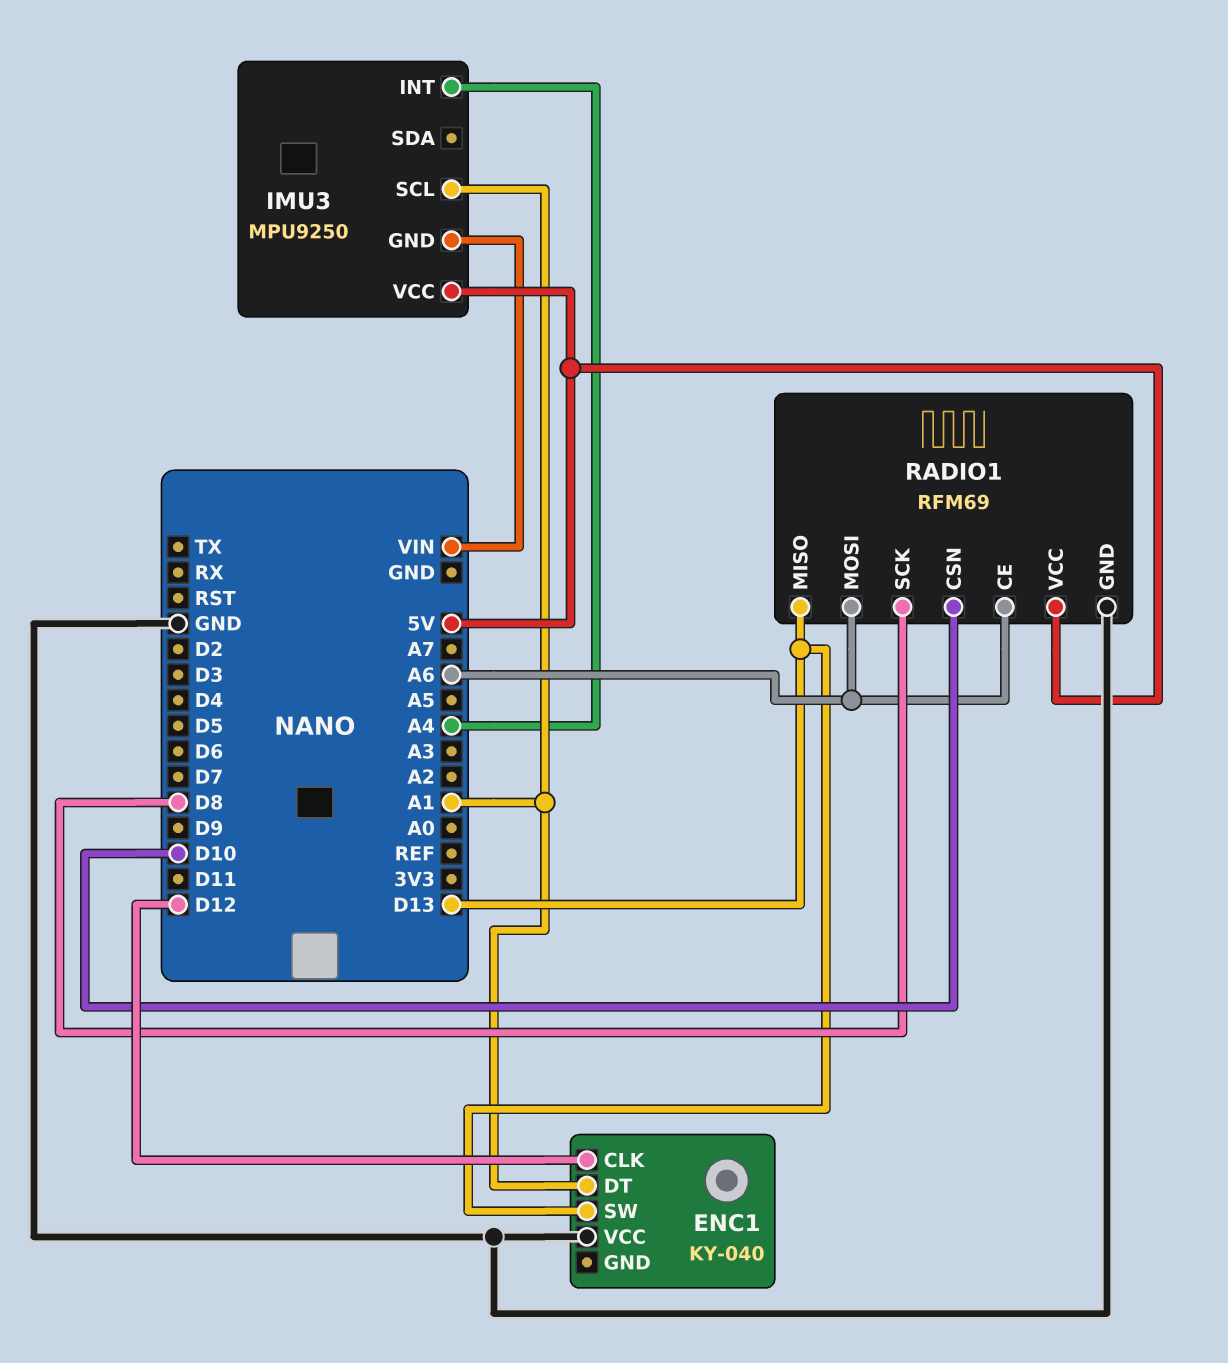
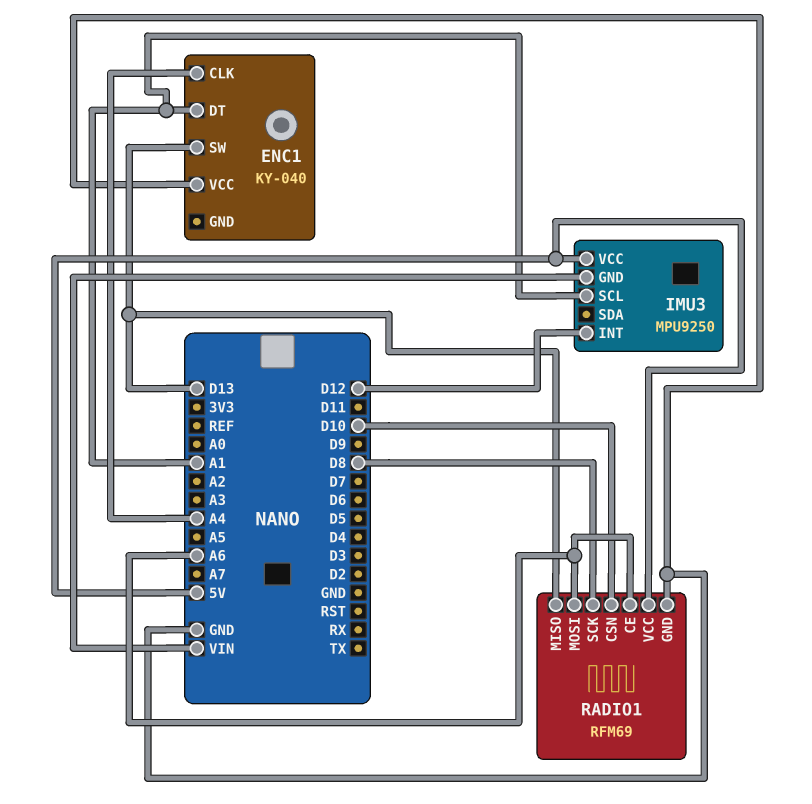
ENC1 pin CLK: D12 -> A4
IMU3 pin INT: A4 -> D12

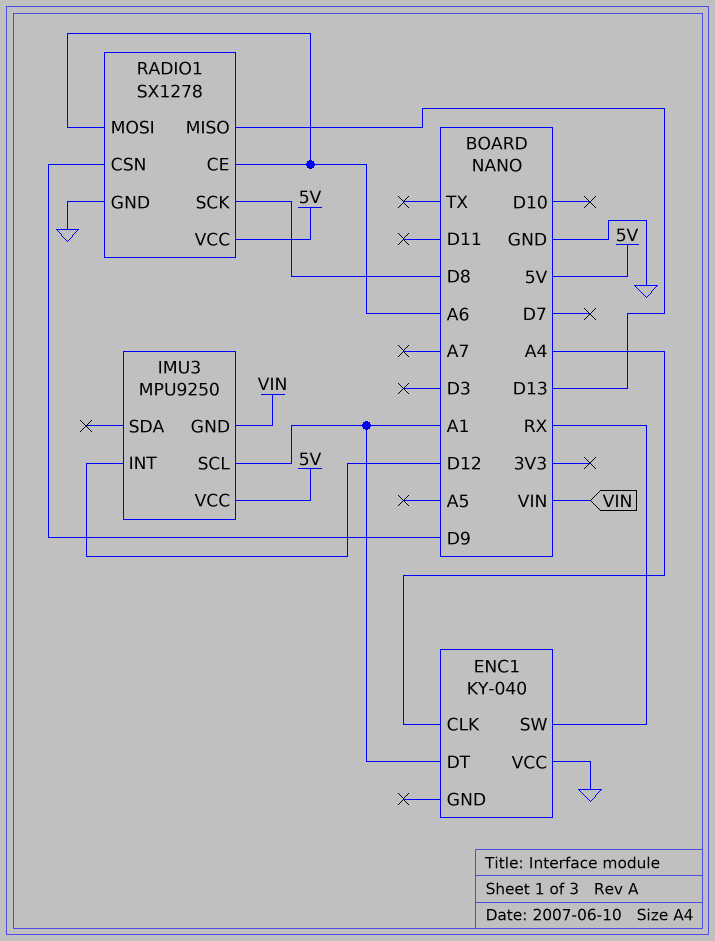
ENC1 pin SW: D13 -> RX
RADIO1: RFM69 -> SX1278
RADIO1 pin CSN: D10 -> D9

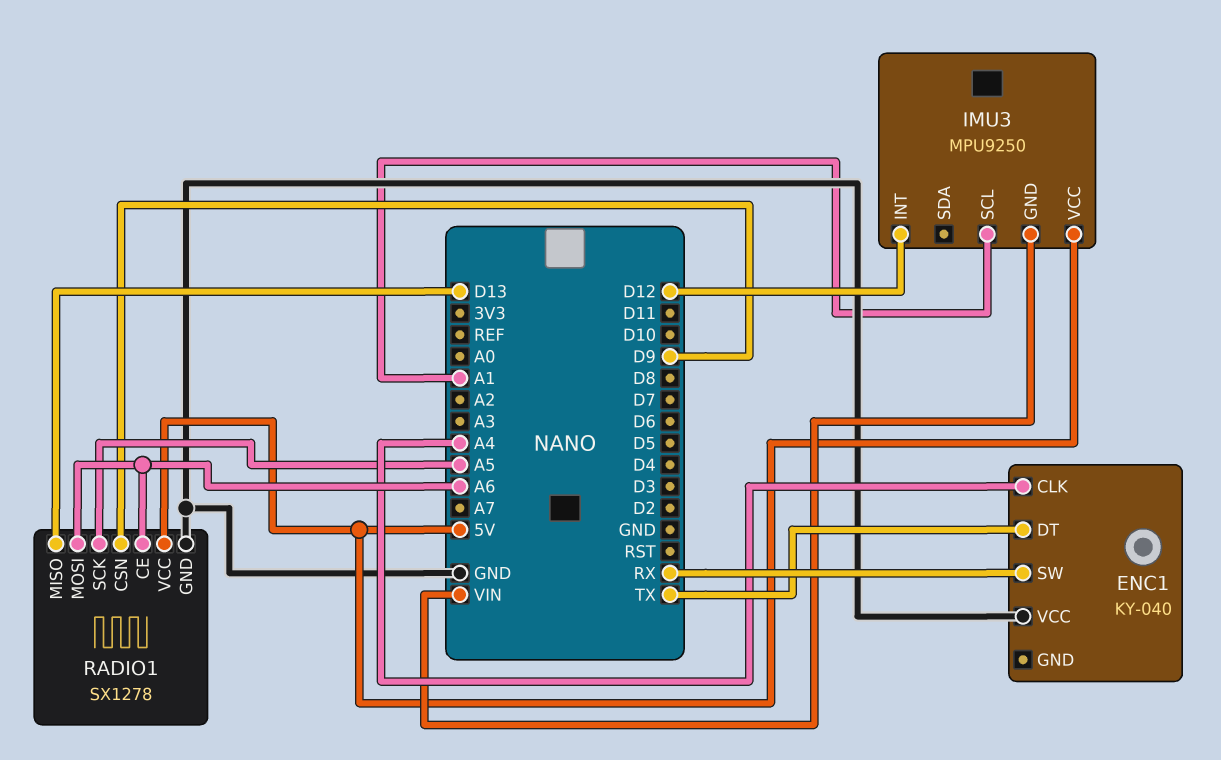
ENC1 pin DT: A1 -> TX
RADIO1 pin SCK: D8 -> A5

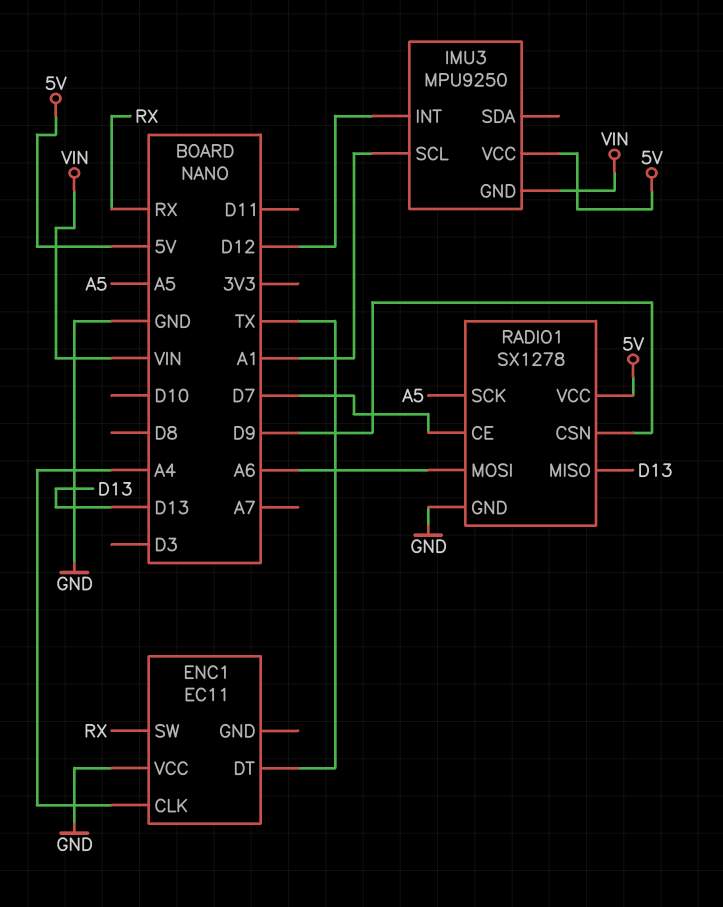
ENC1: KY-040 -> EC11
RADIO1 pin CE: A6 -> D7

